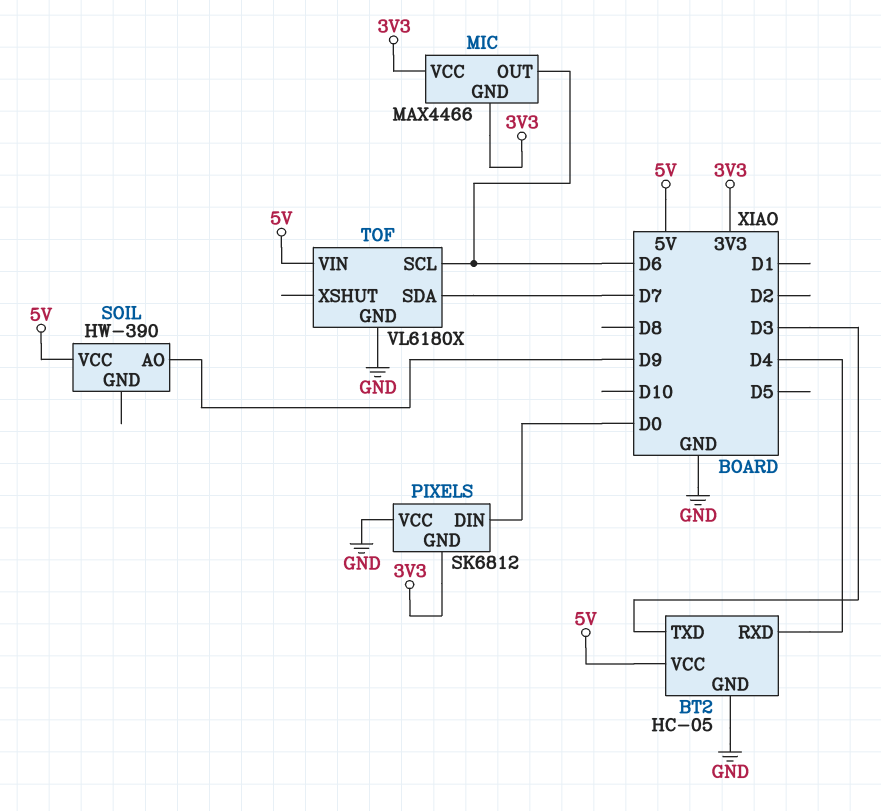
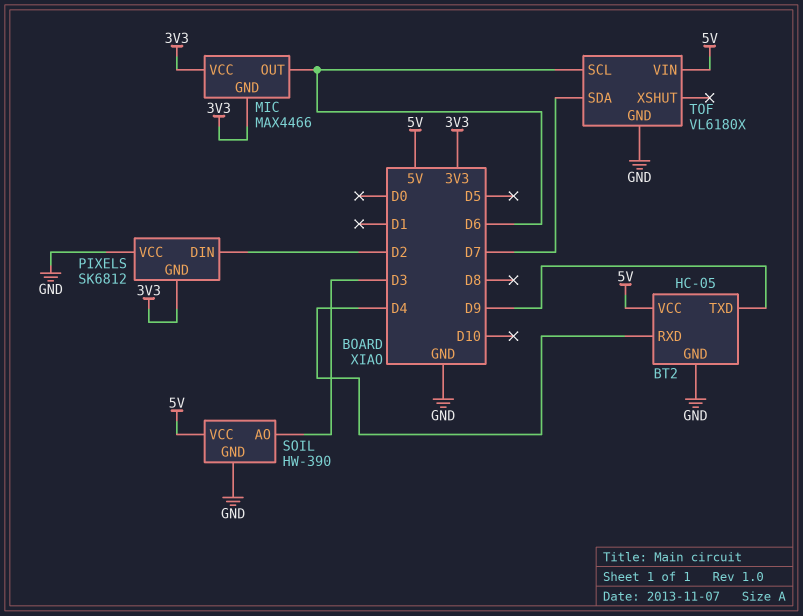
BT2 pin TXD: D3 -> D9
PIXELS pin DIN: D0 -> D2
SOIL pin AO: D9 -> D3
SOIL pin GND: none -> GND

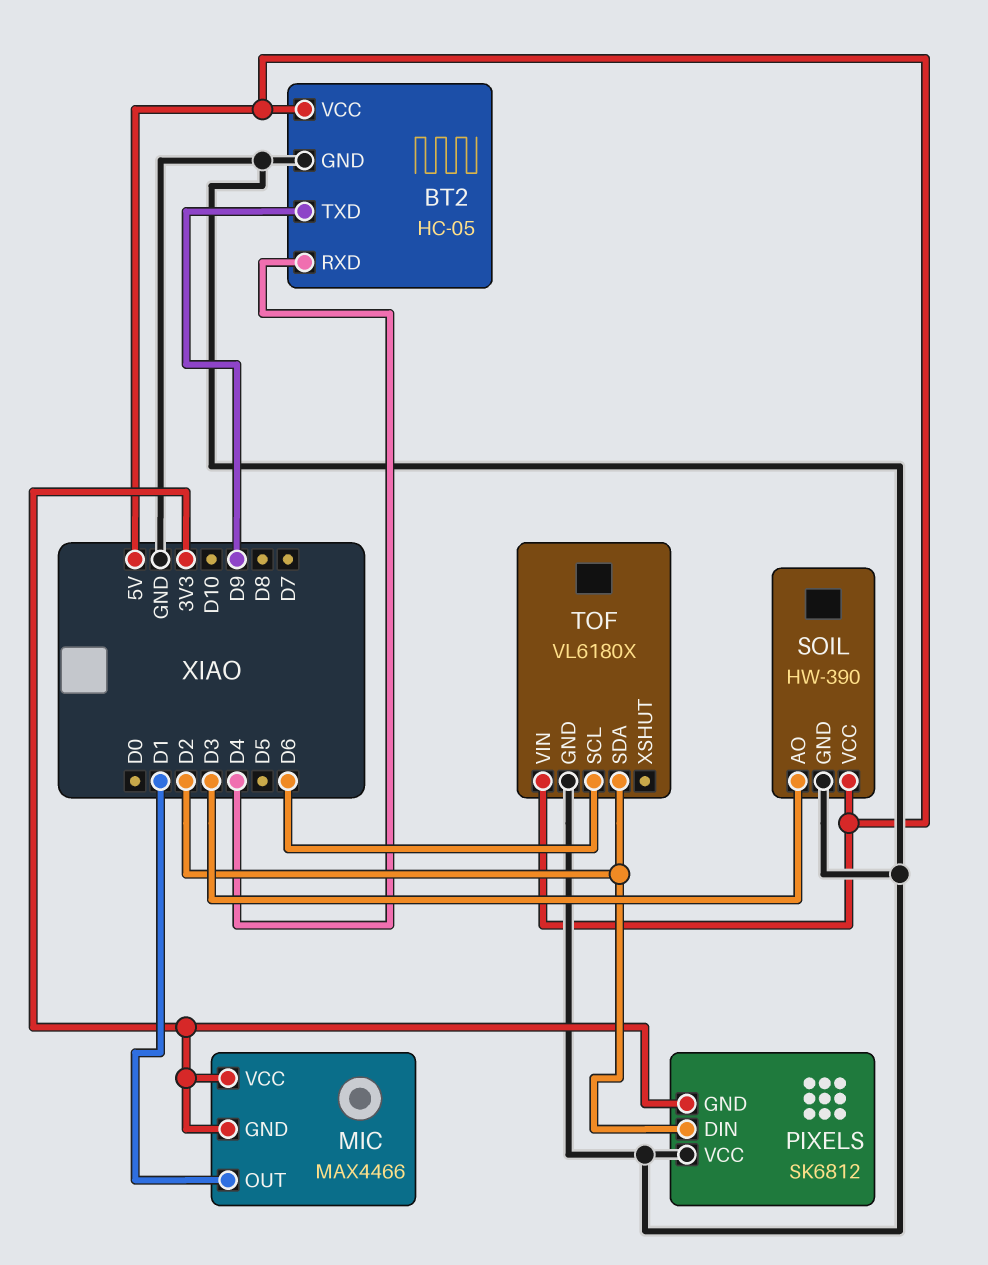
MIC pin OUT: D6 -> D1
TOF pin SDA: D7 -> D2

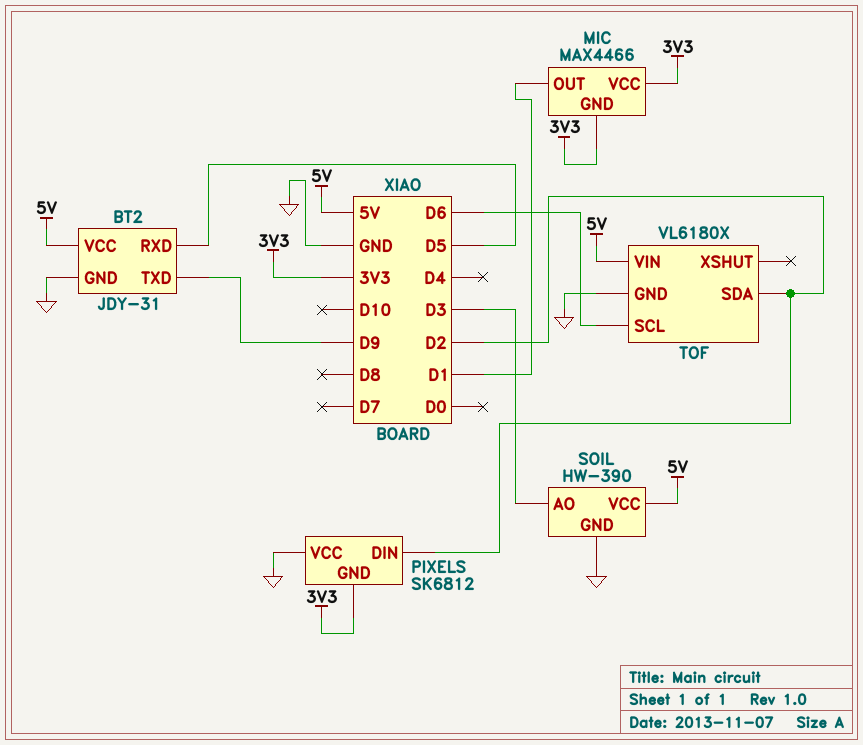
BT2: HC-05 -> JDY-31
BT2 pin RXD: D4 -> D5

